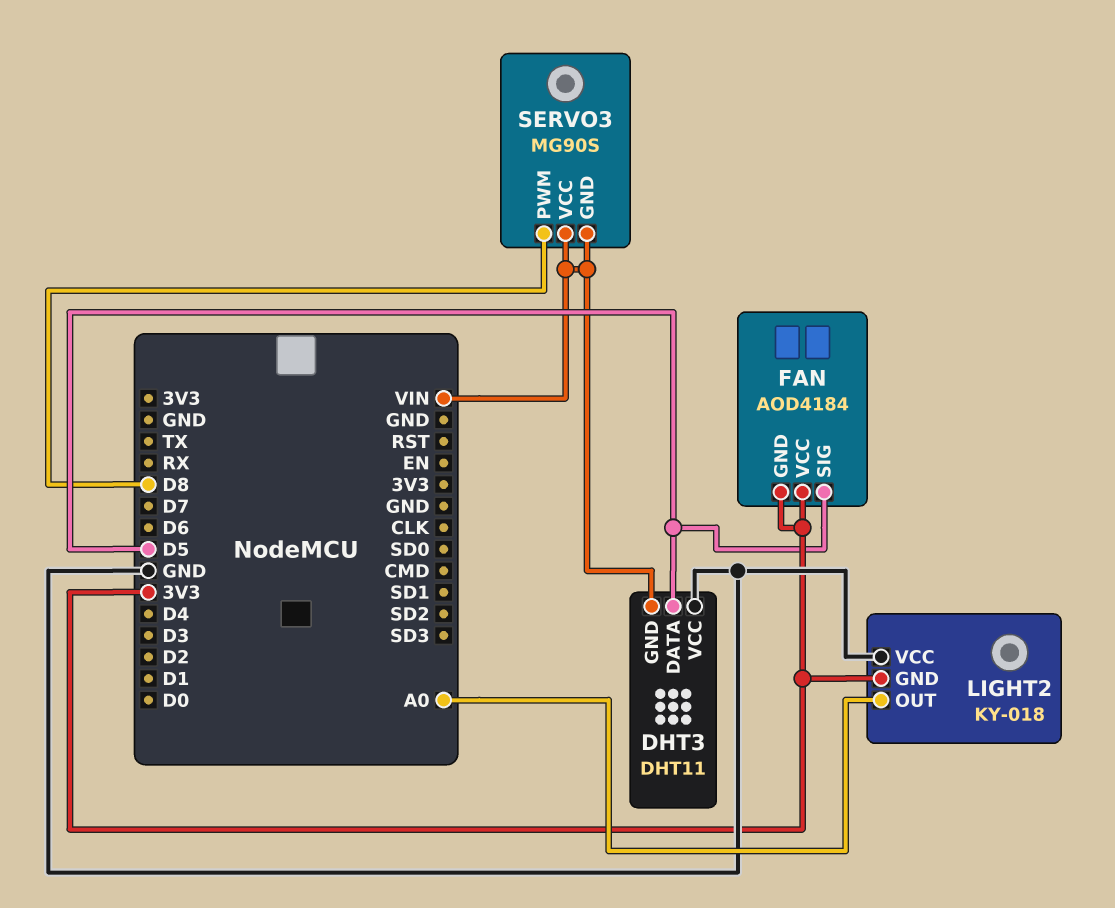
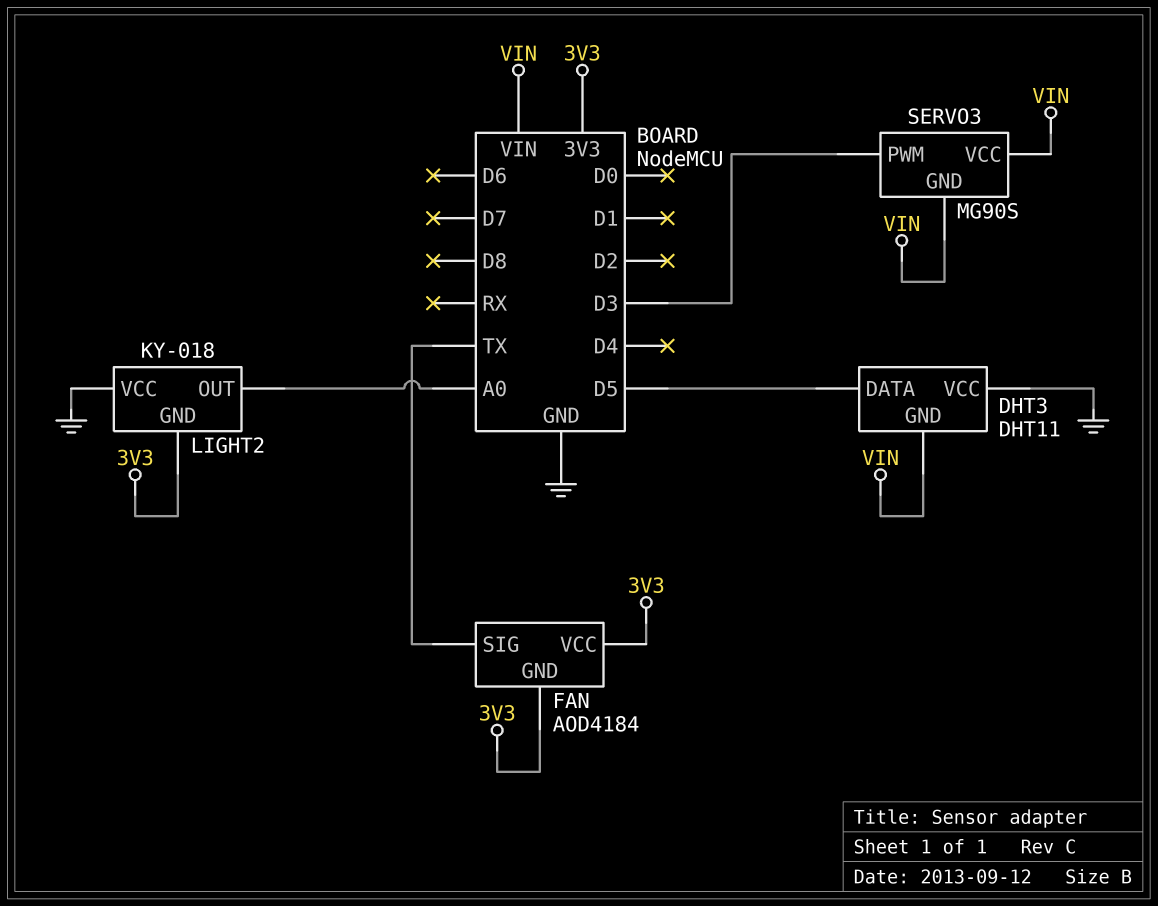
FAN pin SIG: D5 -> TX
SERVO3 pin PWM: D8 -> D3

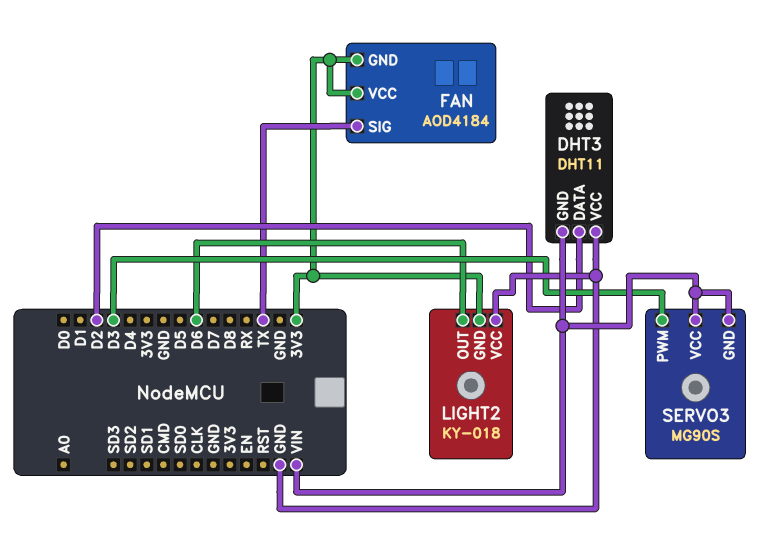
DHT3 pin DATA: D5 -> D2
LIGHT2 pin OUT: A0 -> D6

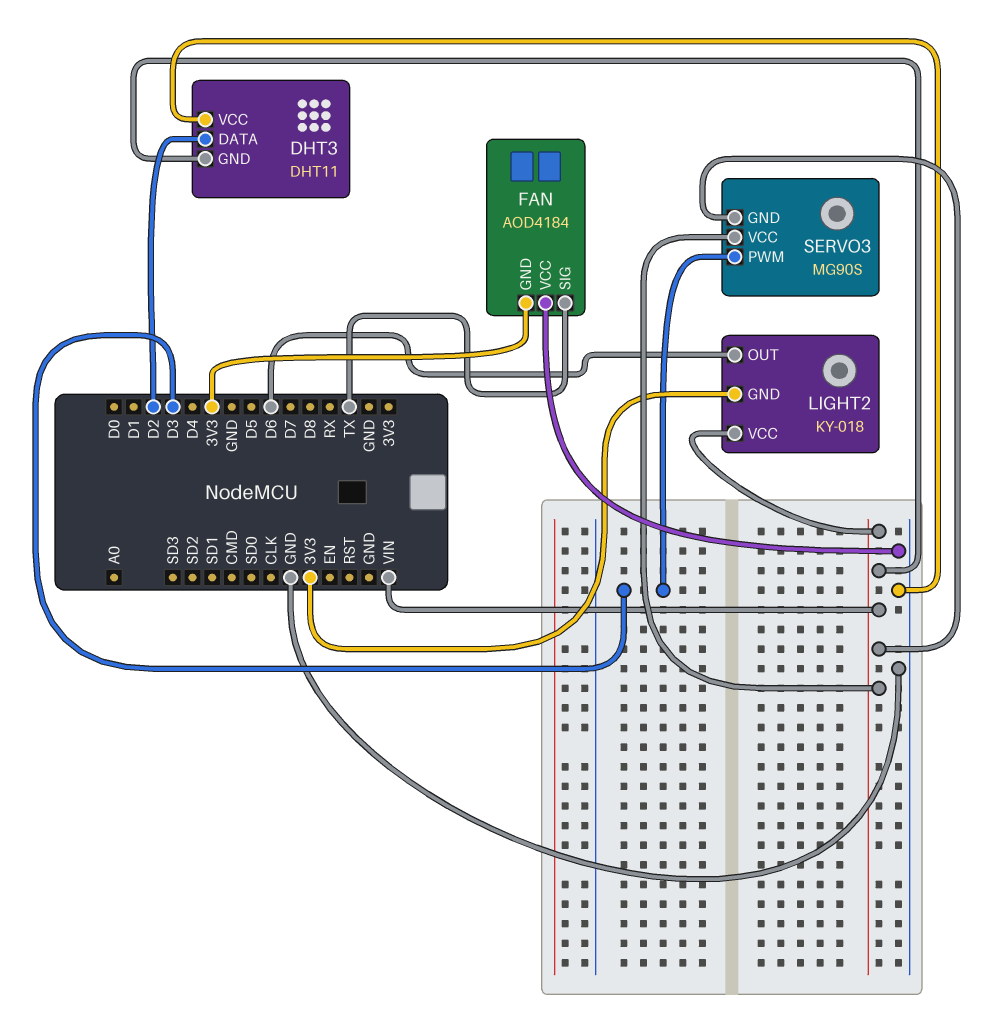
FAN pin VCC: 3V3 -> GND
LIGHT2 pin VCC: GND -> VIN

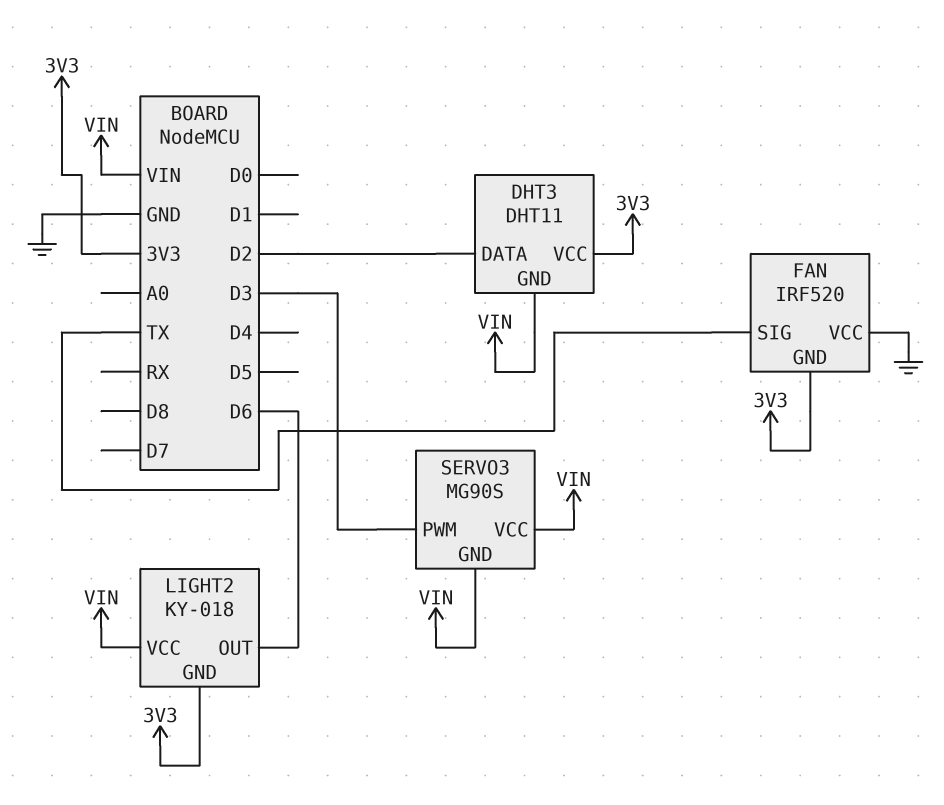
DHT3 pin VCC: GND -> 3V3
FAN: AOD4184 -> IRF520

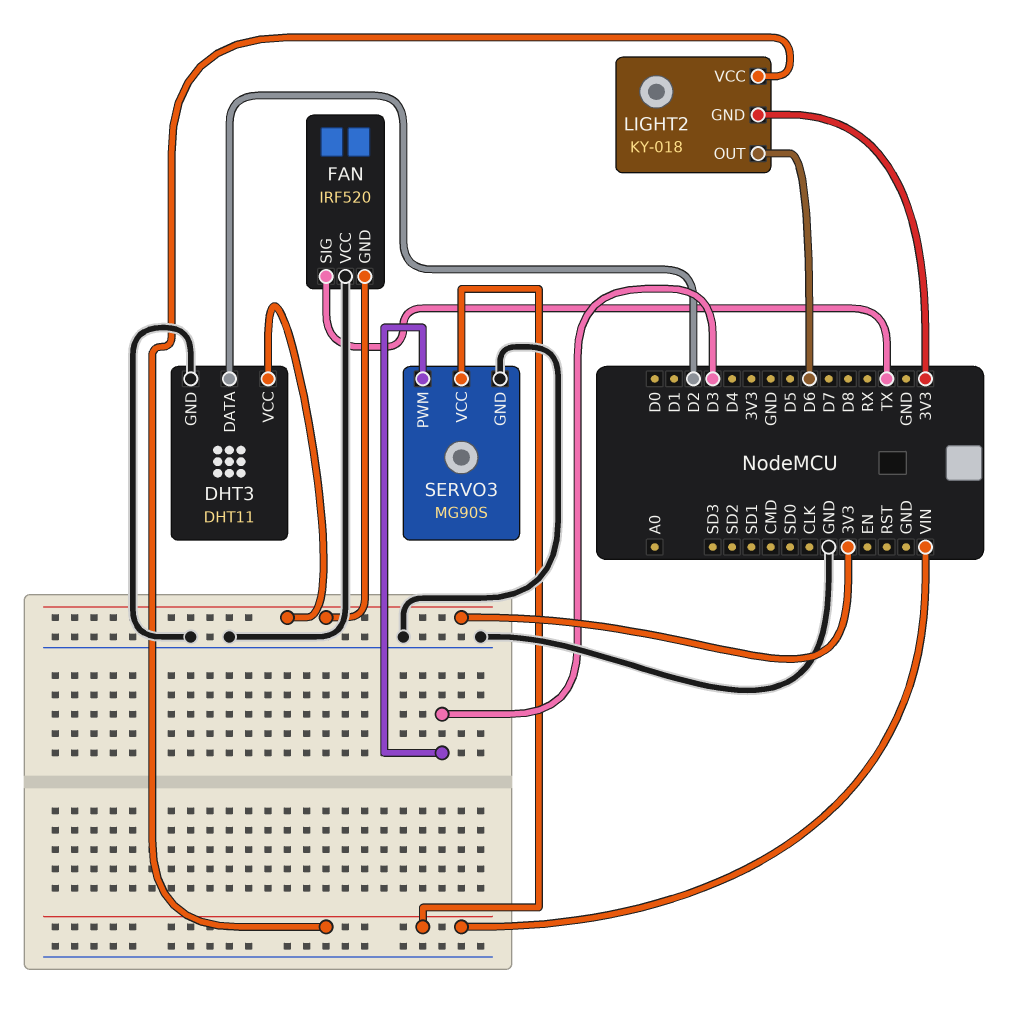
DHT3 pin GND: VIN -> GND
SERVO3 pin GND: VIN -> GND

